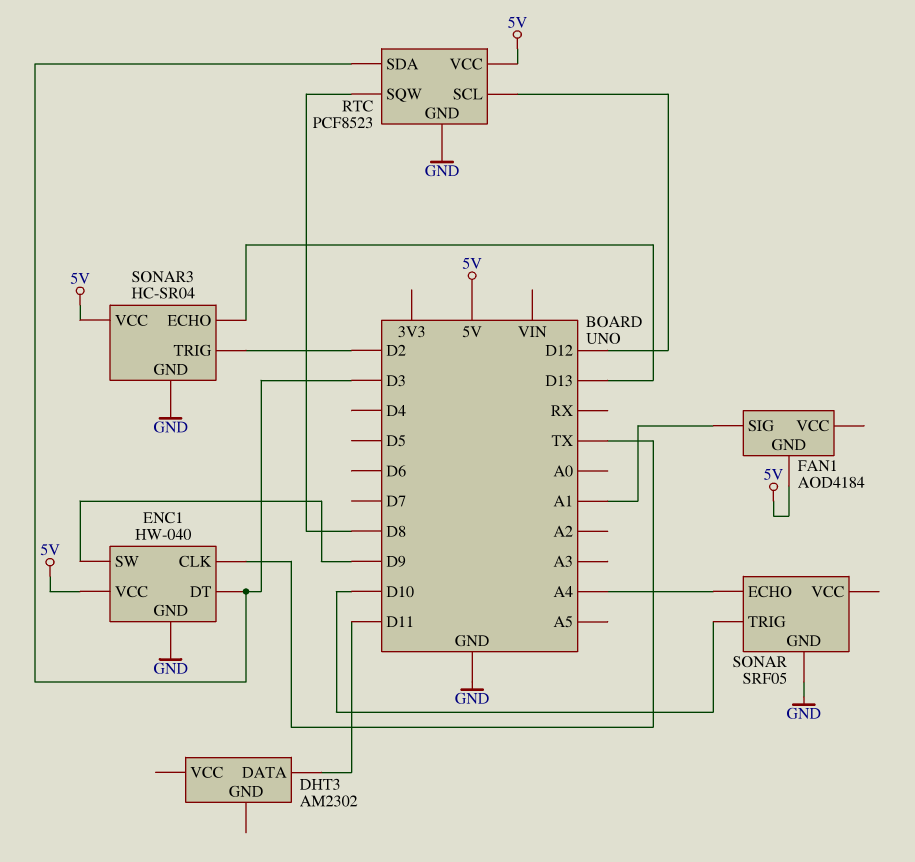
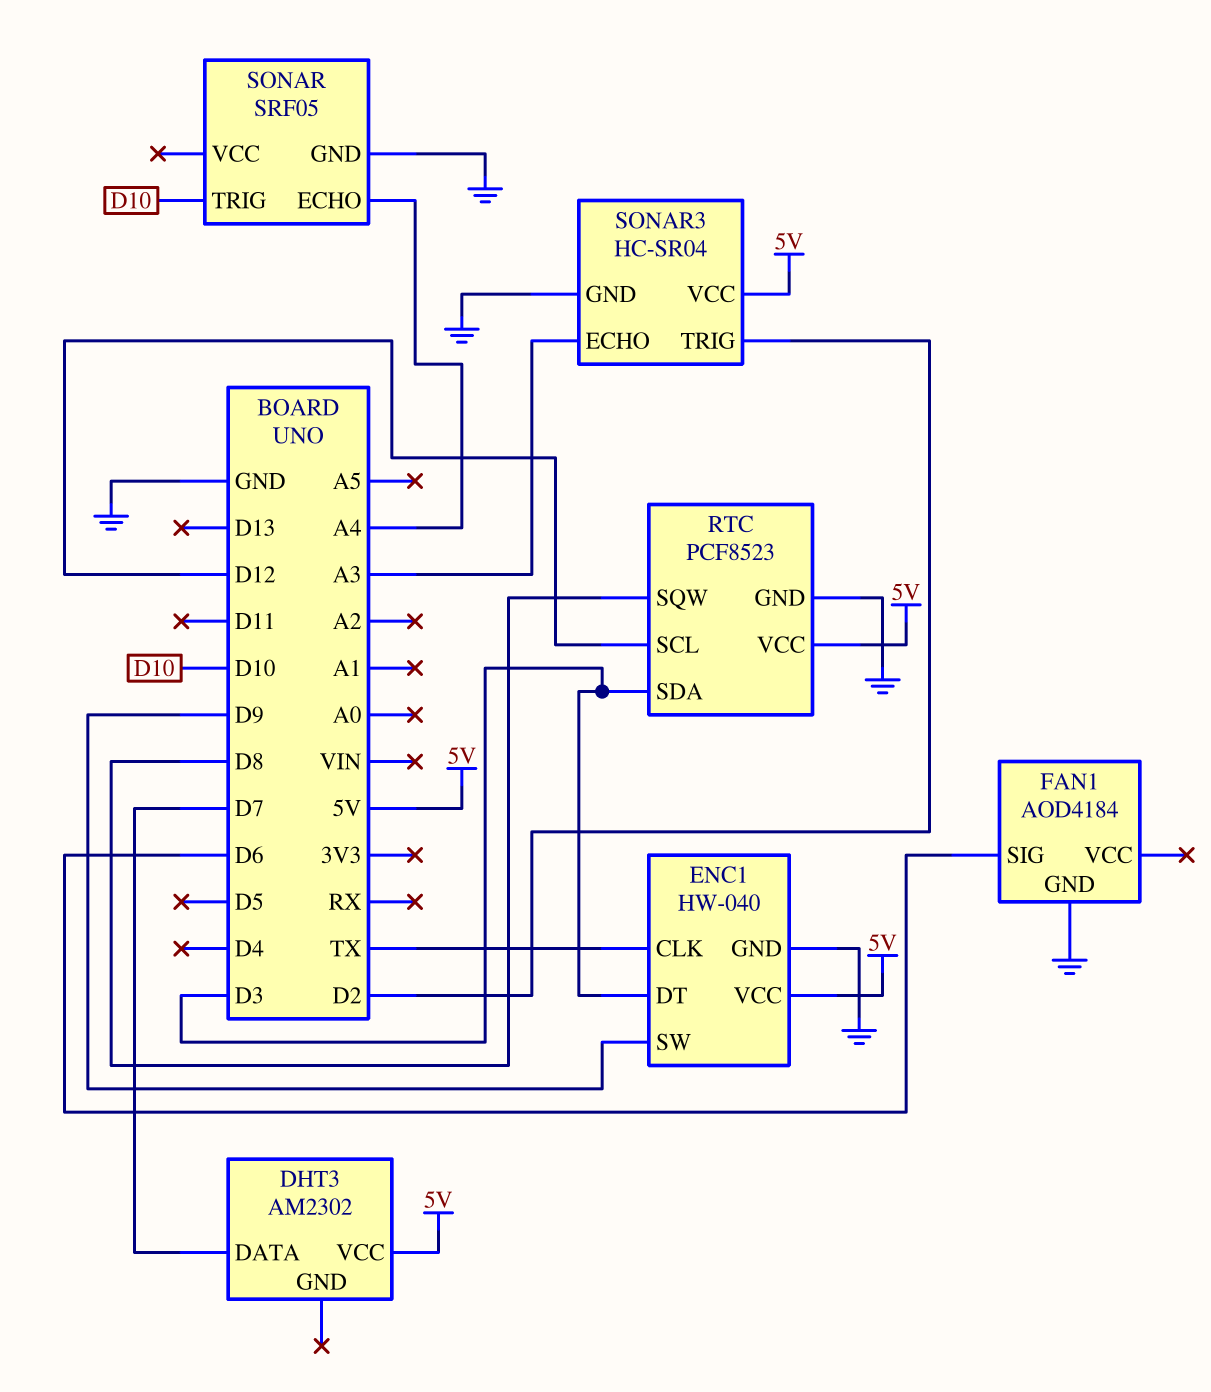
DHT3 pin DATA: D11 -> D7
DHT3 pin VCC: none -> 5V
FAN1 pin GND: 5V -> GND
FAN1 pin SIG: A1 -> D6
SONAR3 pin ECHO: D13 -> A3

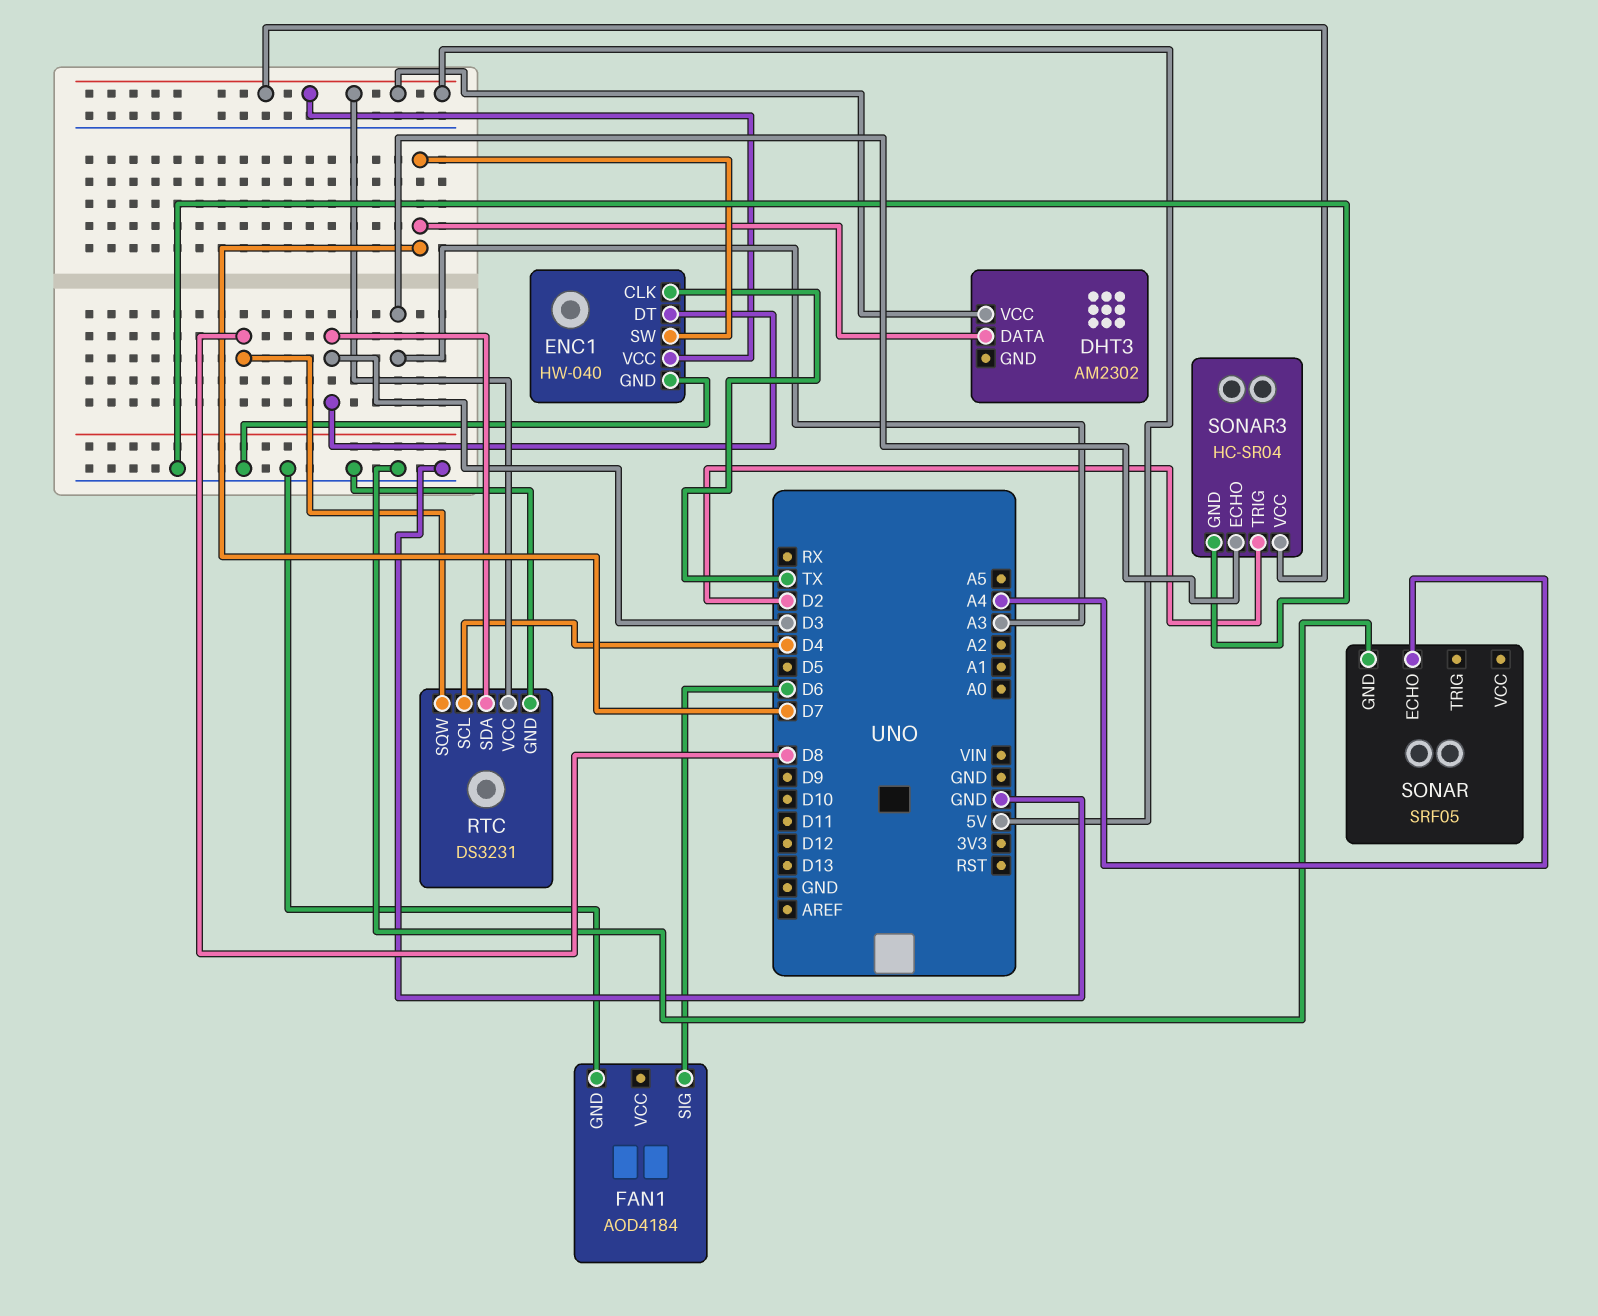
ENC1 pin SW: D9 -> D7
RTC: PCF8523 -> DS3231
RTC pin SCL: D12 -> D4
SONAR pin TRIG: D10 -> none

